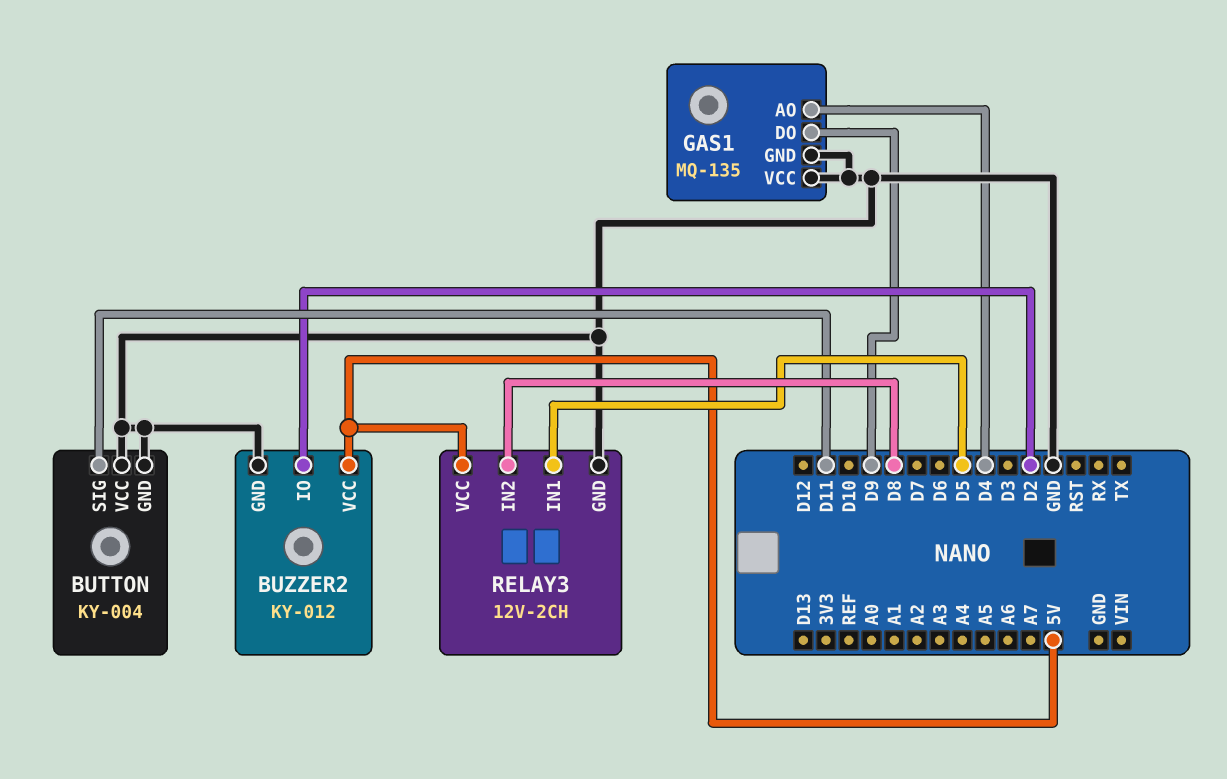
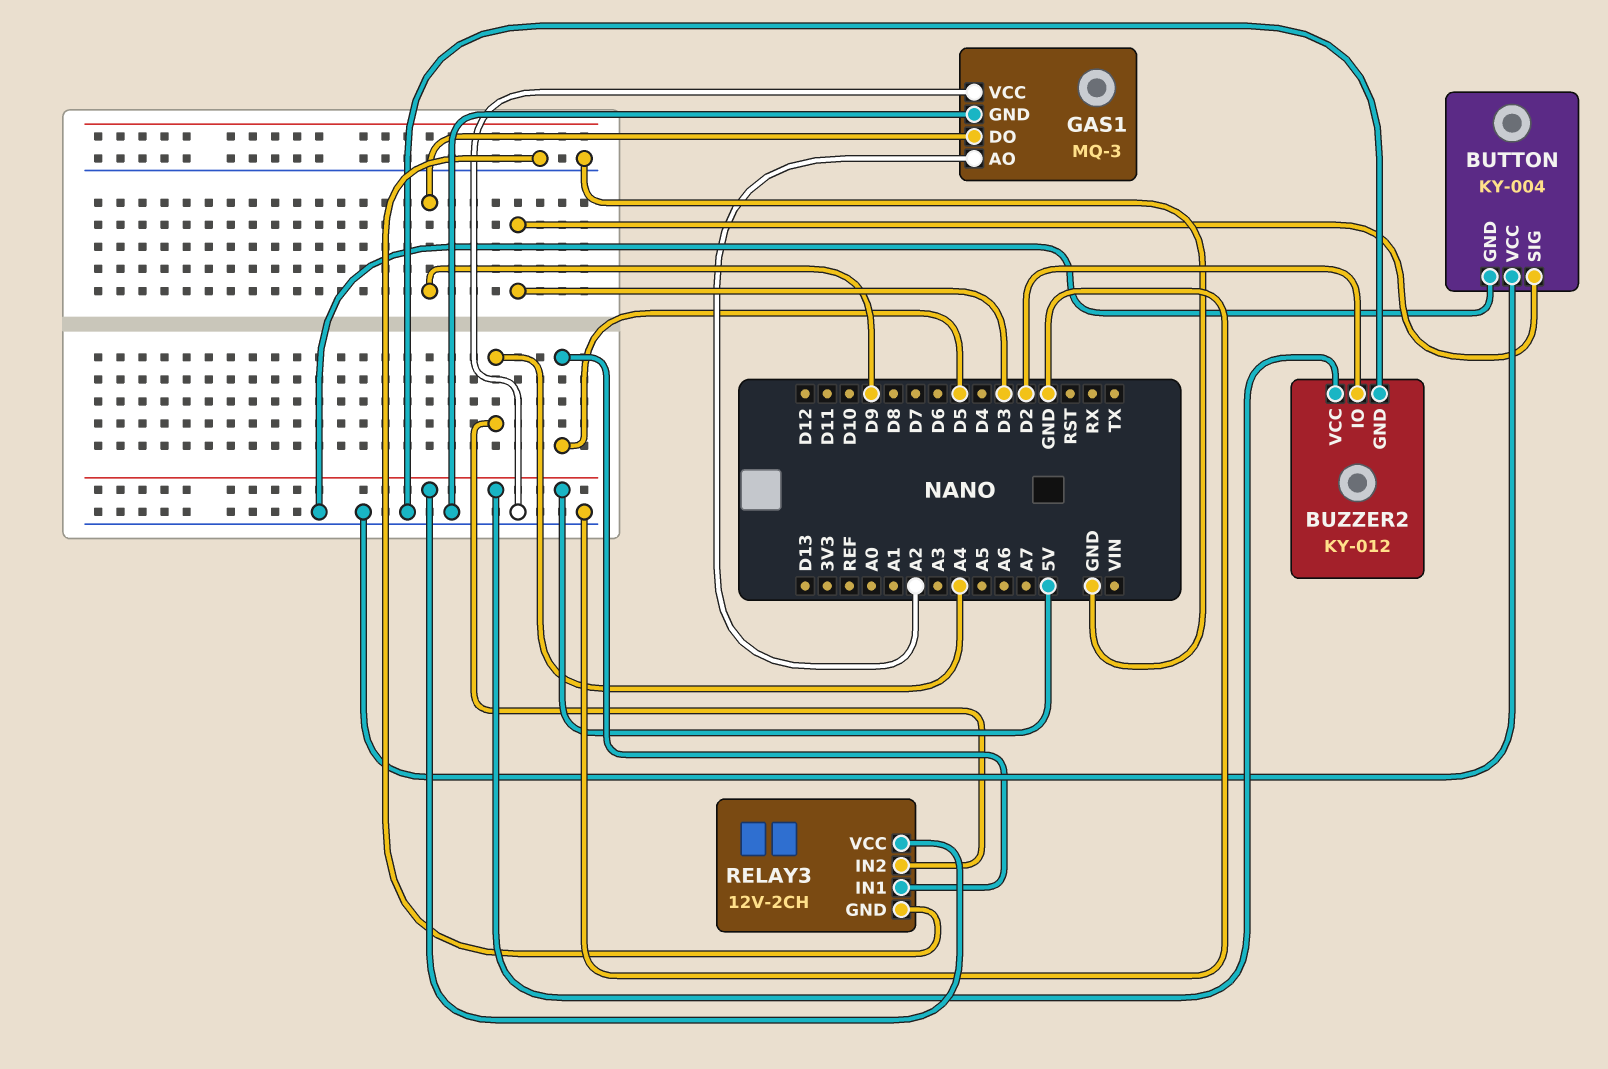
BUTTON pin SIG: D11 -> D3
GAS1: MQ-135 -> MQ-3
GAS1 pin AO: D4 -> A2
RELAY3 pin IN2: D8 -> A4

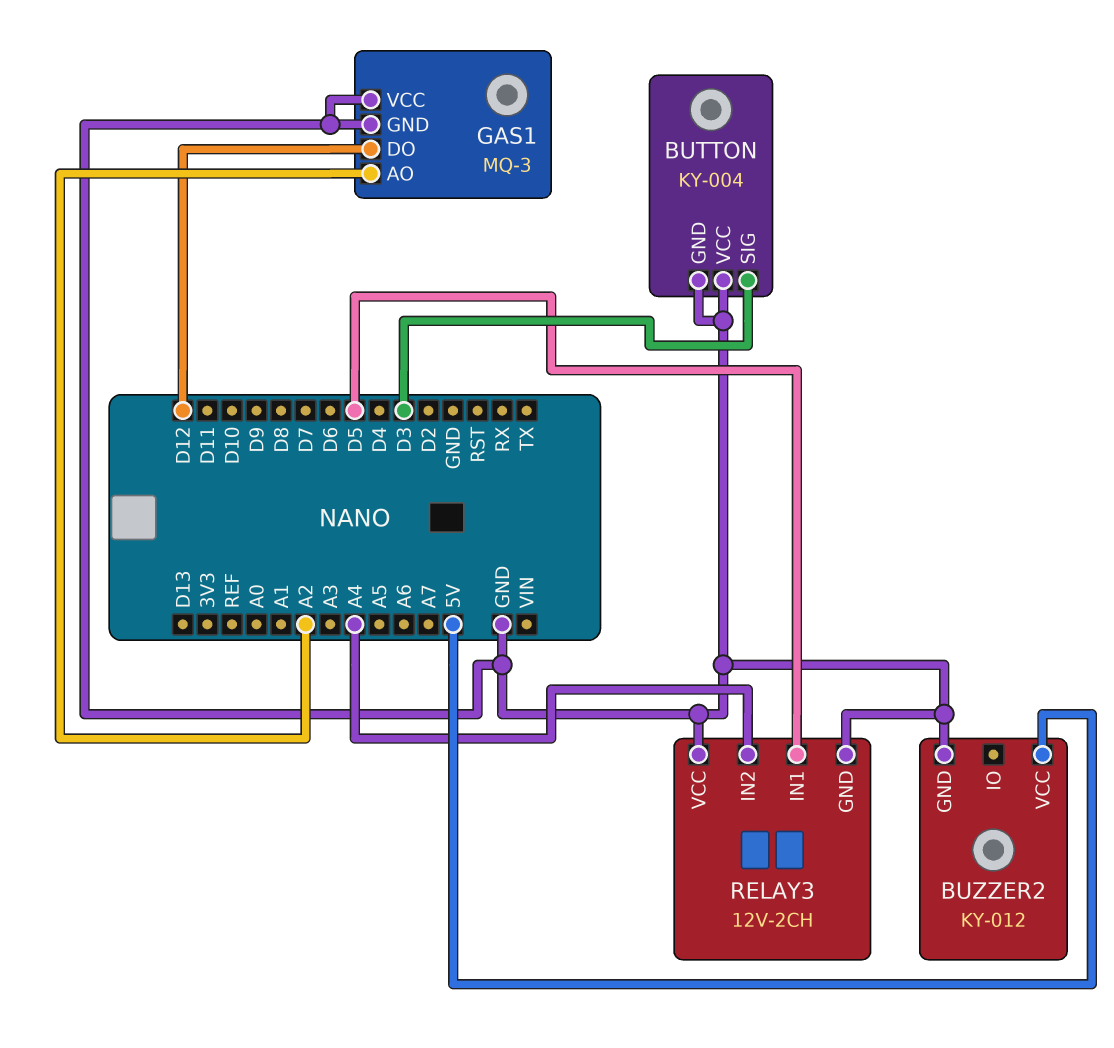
BUZZER2 pin IO: D2 -> none
GAS1 pin DO: D9 -> D12
RELAY3 pin VCC: 5V -> GND

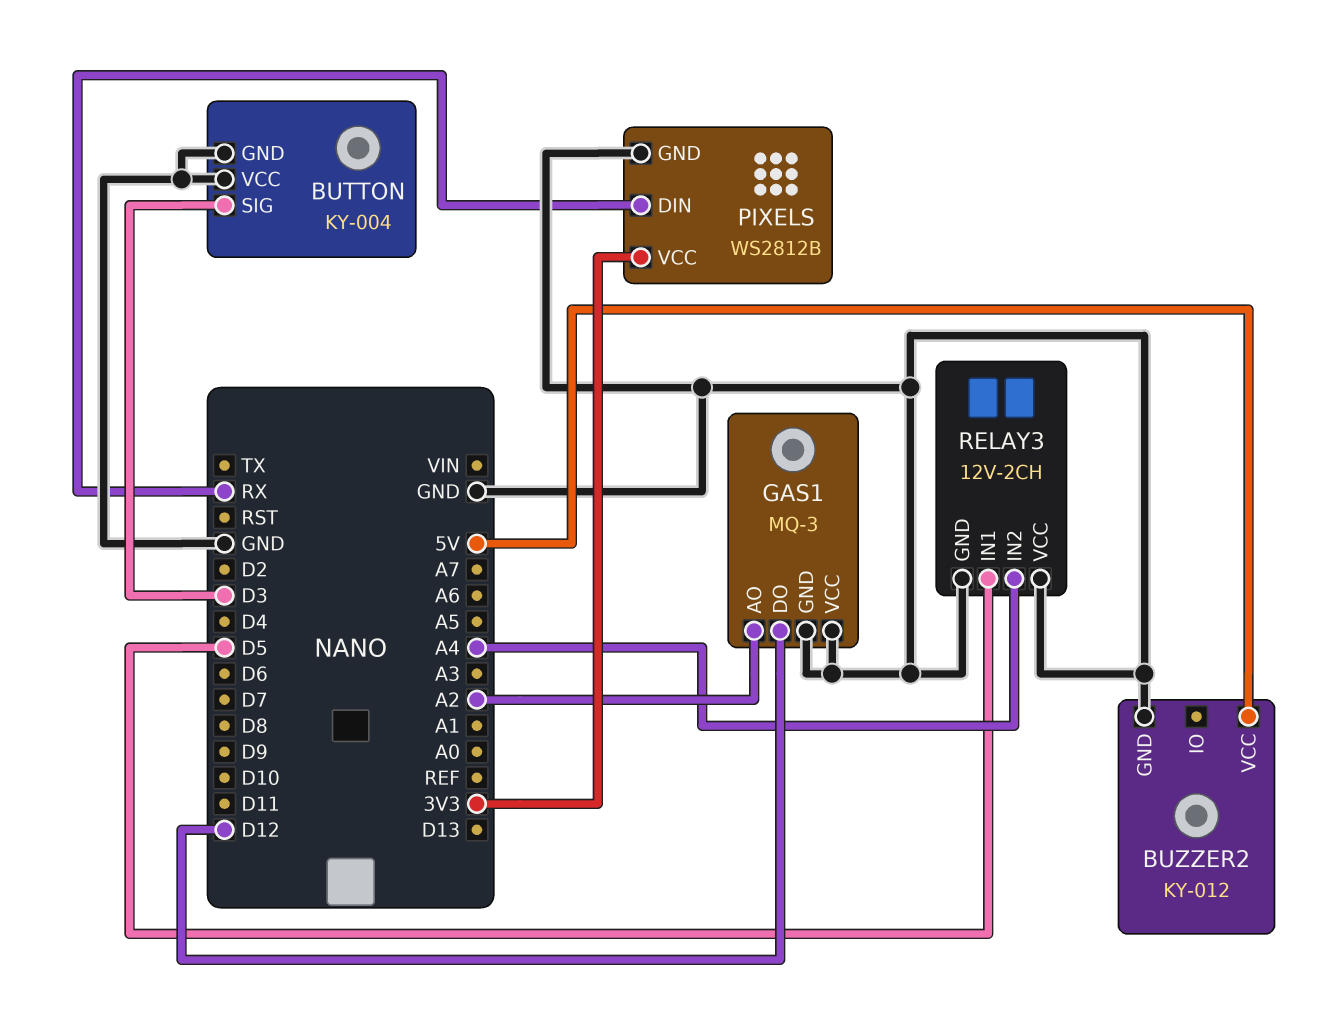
PIXELS: none -> WS2812B
PIXELS pin DIN: none -> RX
PIXELS pin GND: none -> GND
PIXELS pin VCC: none -> 3V3

